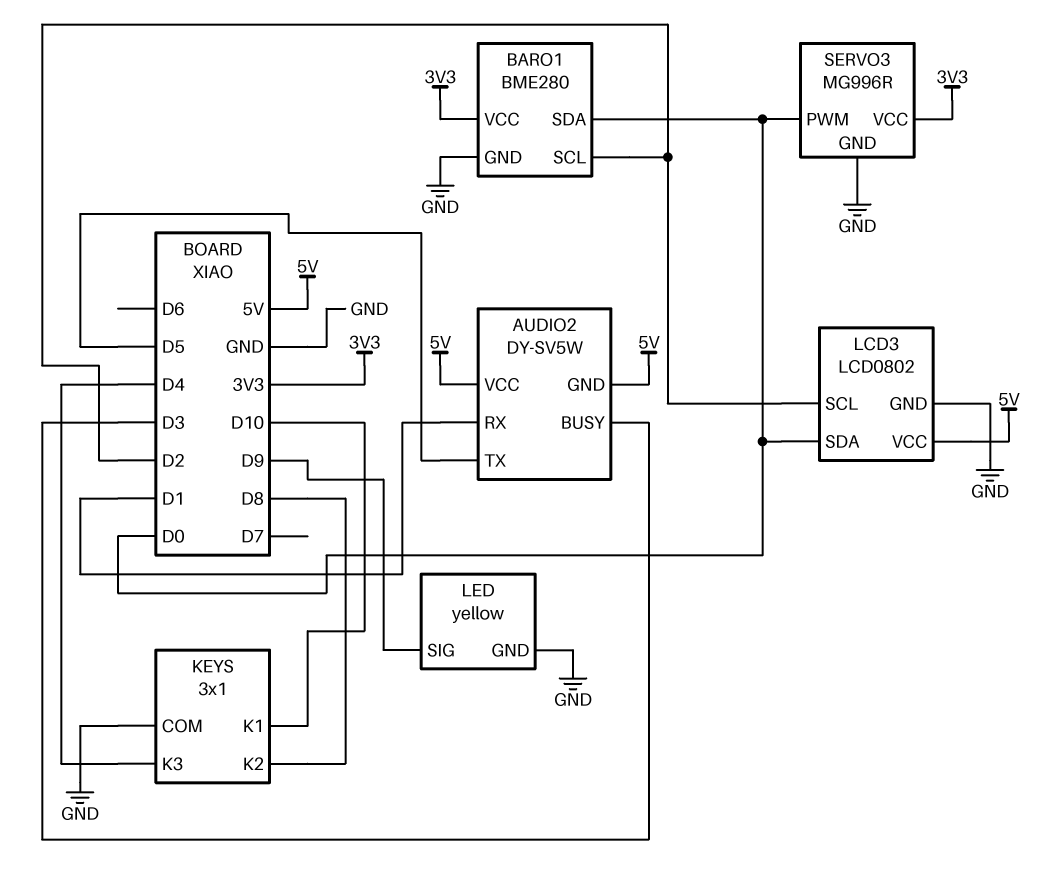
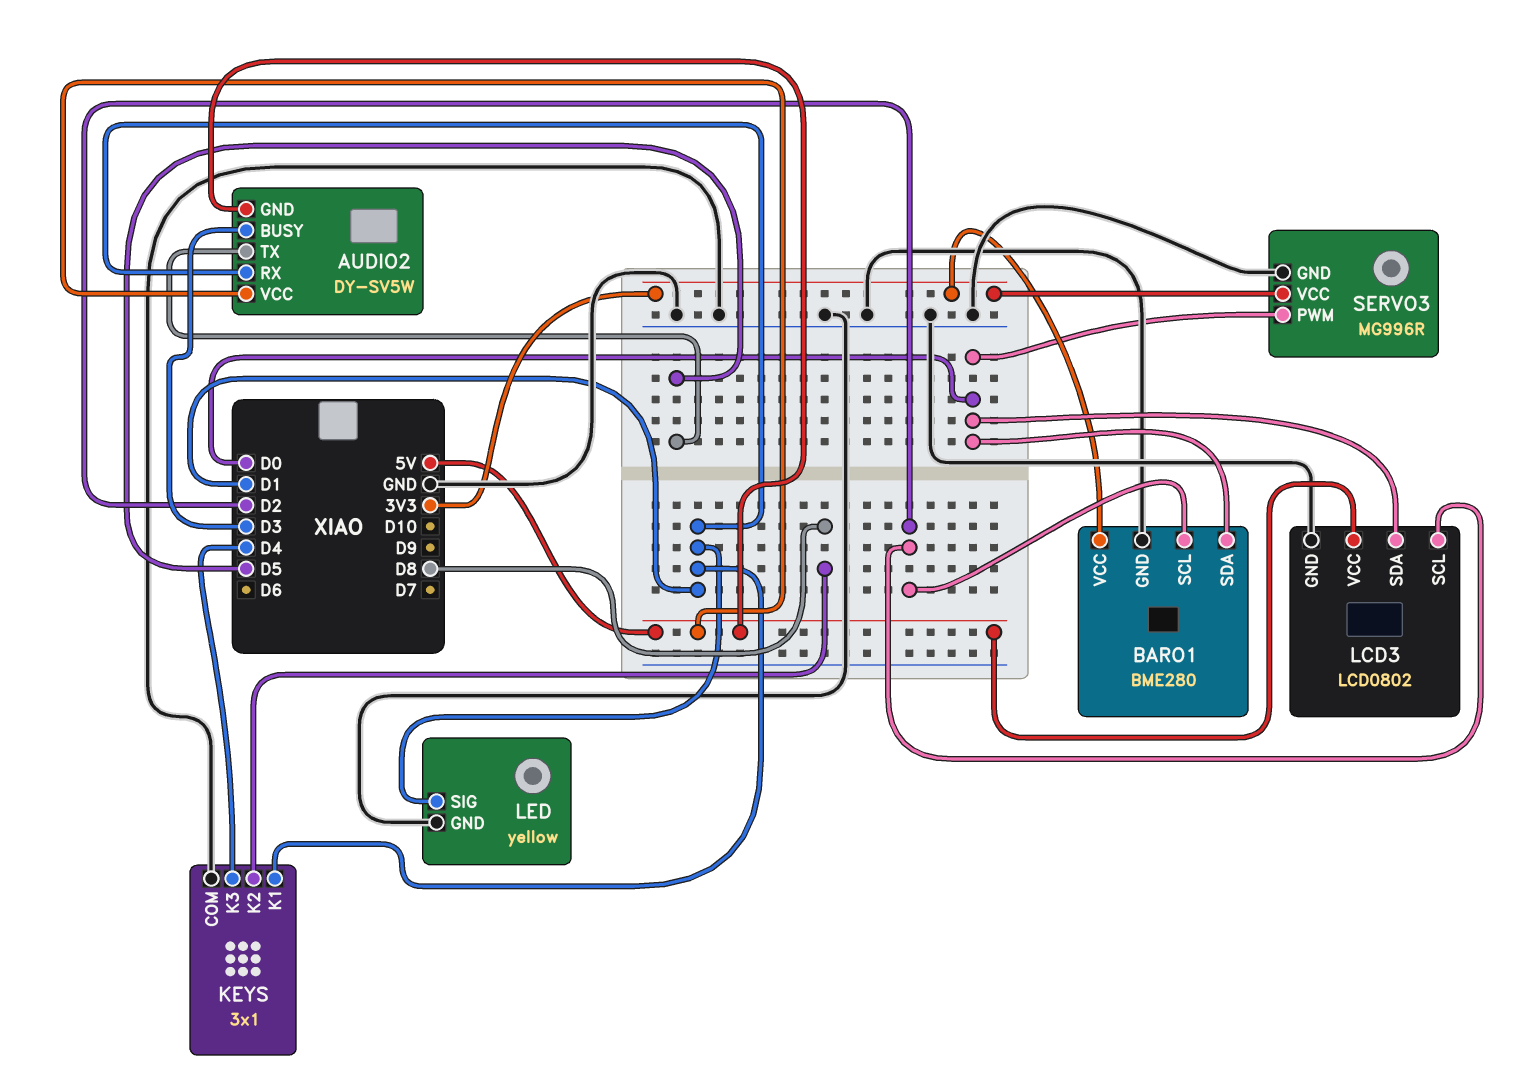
KEYS pin K1: D10 -> D1
LED pin SIG: D9 -> D1

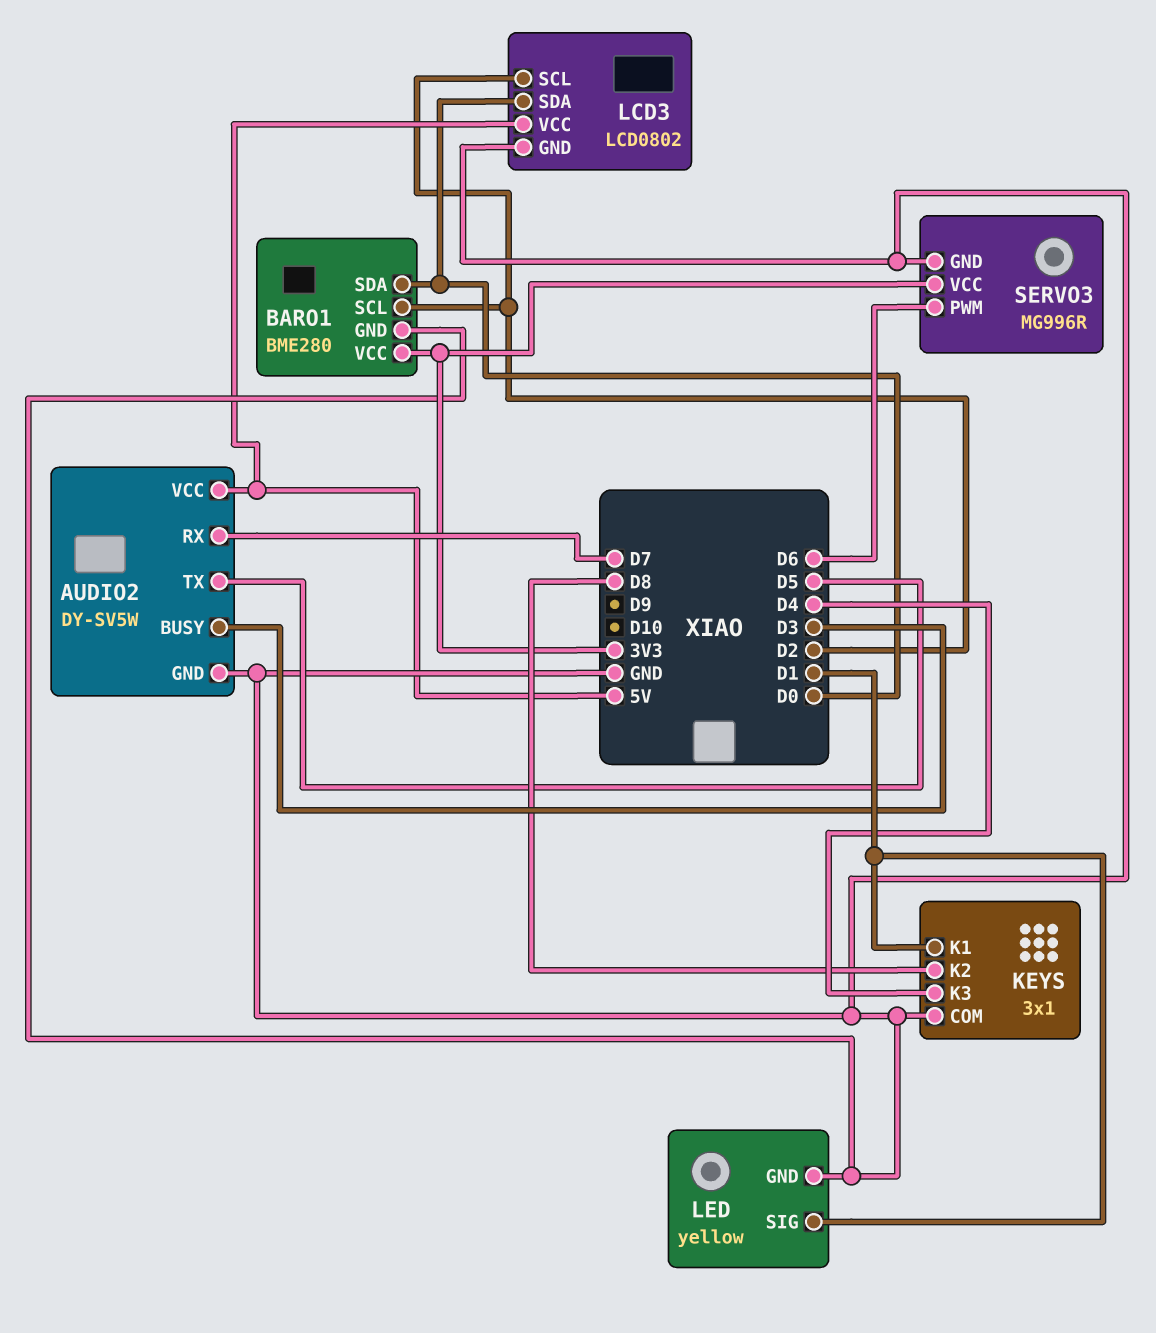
AUDIO2 pin GND: 5V -> GND
AUDIO2 pin RX: D1 -> D7
SERVO3 pin PWM: D0 -> D6

